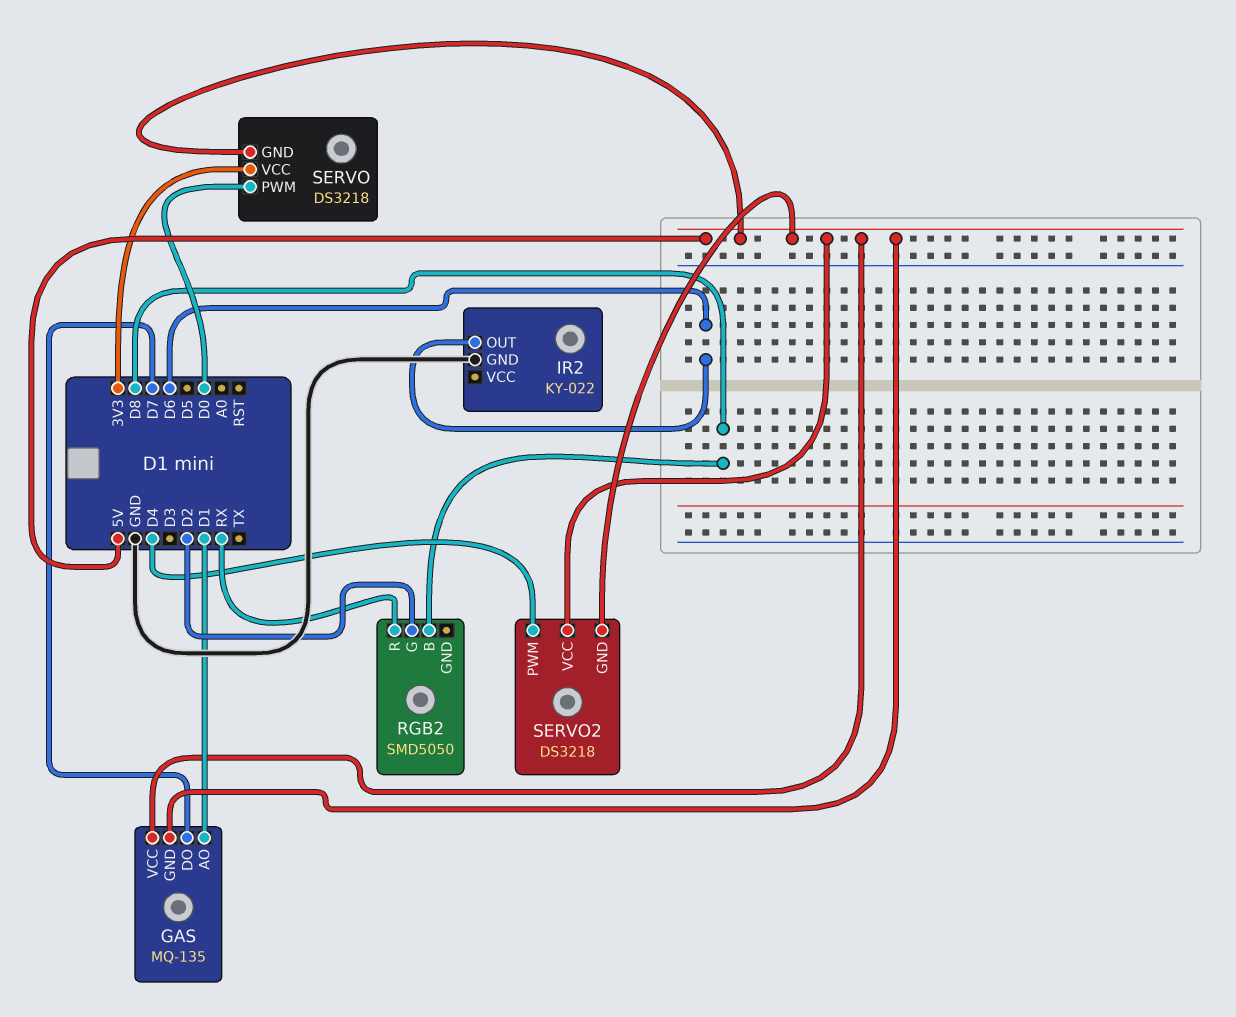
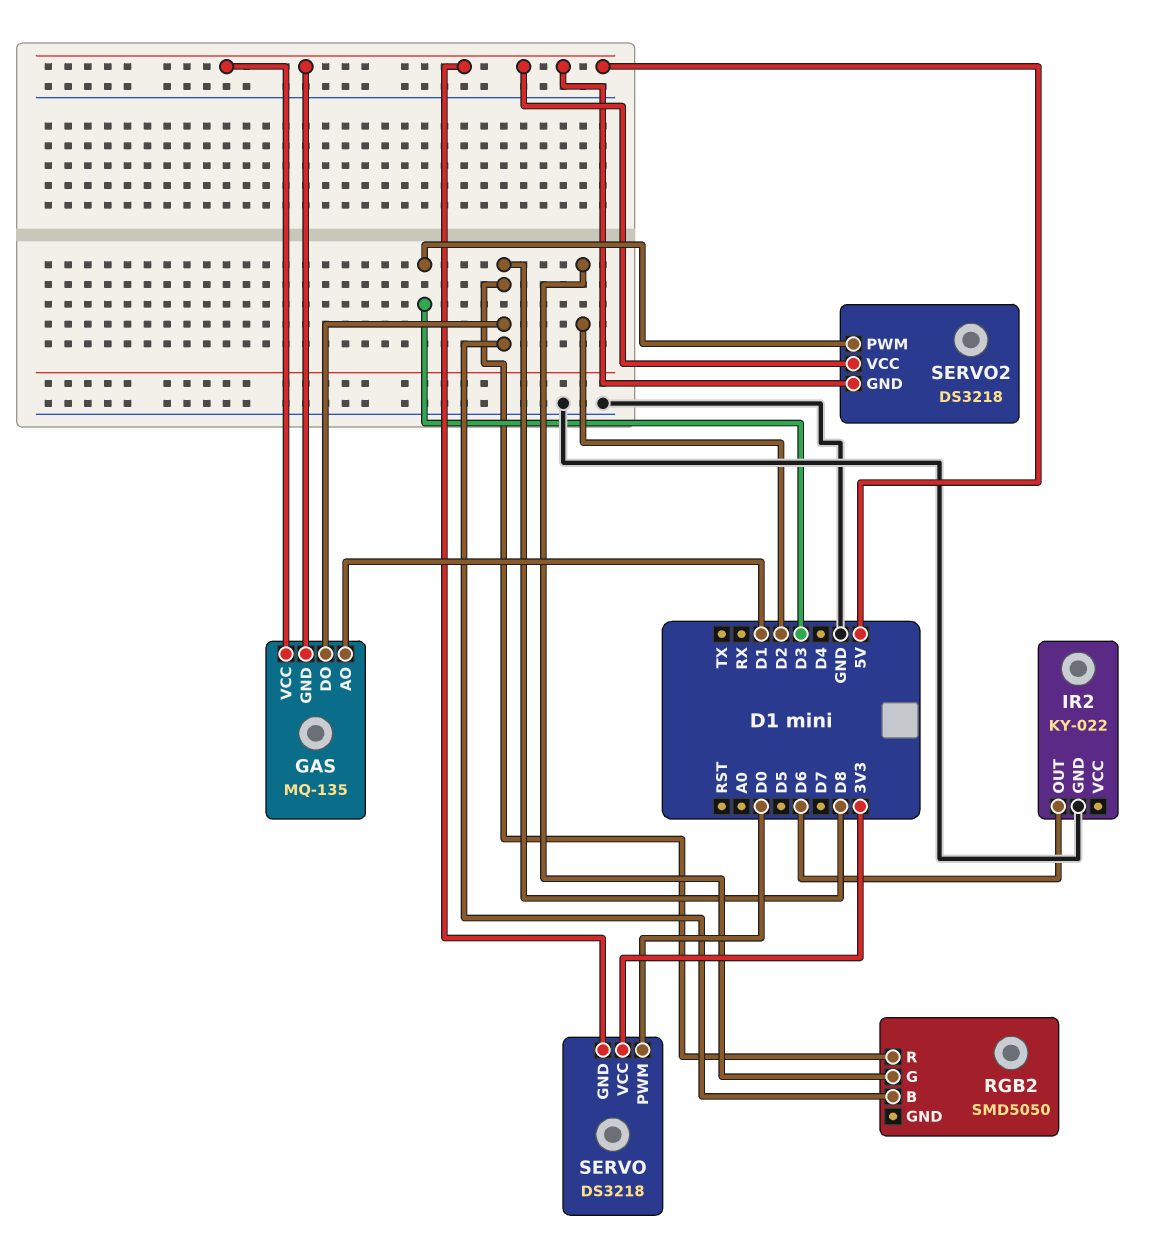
GAS pin DO: D7 -> D8
RGB2 pin R: RX -> D8
SERVO2 pin PWM: D4 -> D3

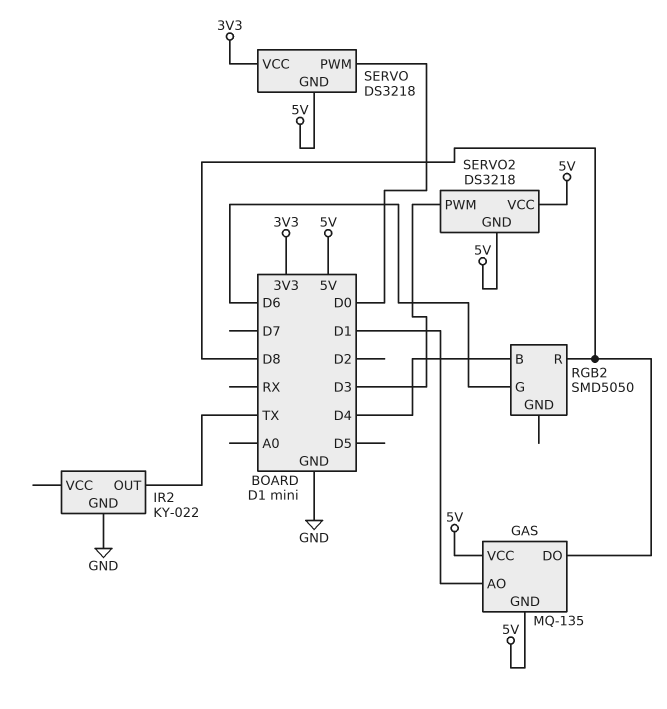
IR2 pin OUT: D6 -> TX
RGB2 pin B: D8 -> D4
RGB2 pin G: D2 -> D6

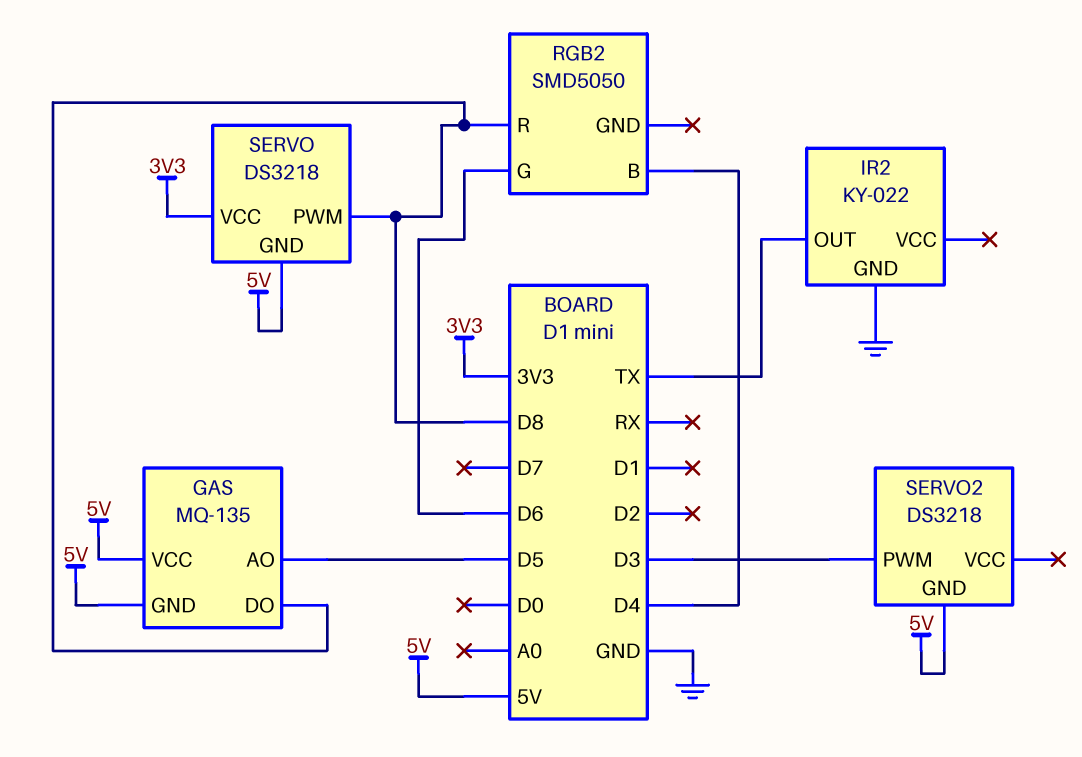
GAS pin AO: D1 -> D5
SERVO pin PWM: D0 -> D8
SERVO2 pin VCC: 5V -> none

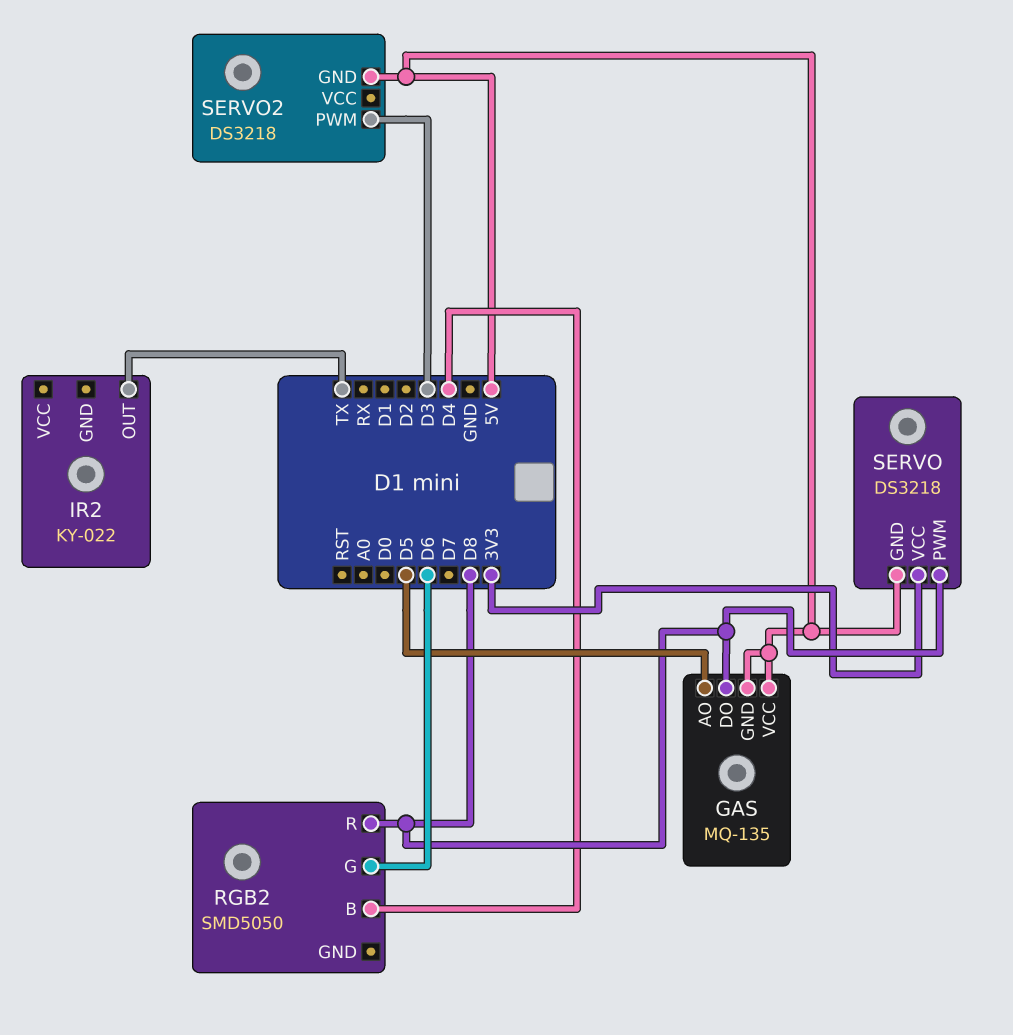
IR2 pin GND: GND -> none

